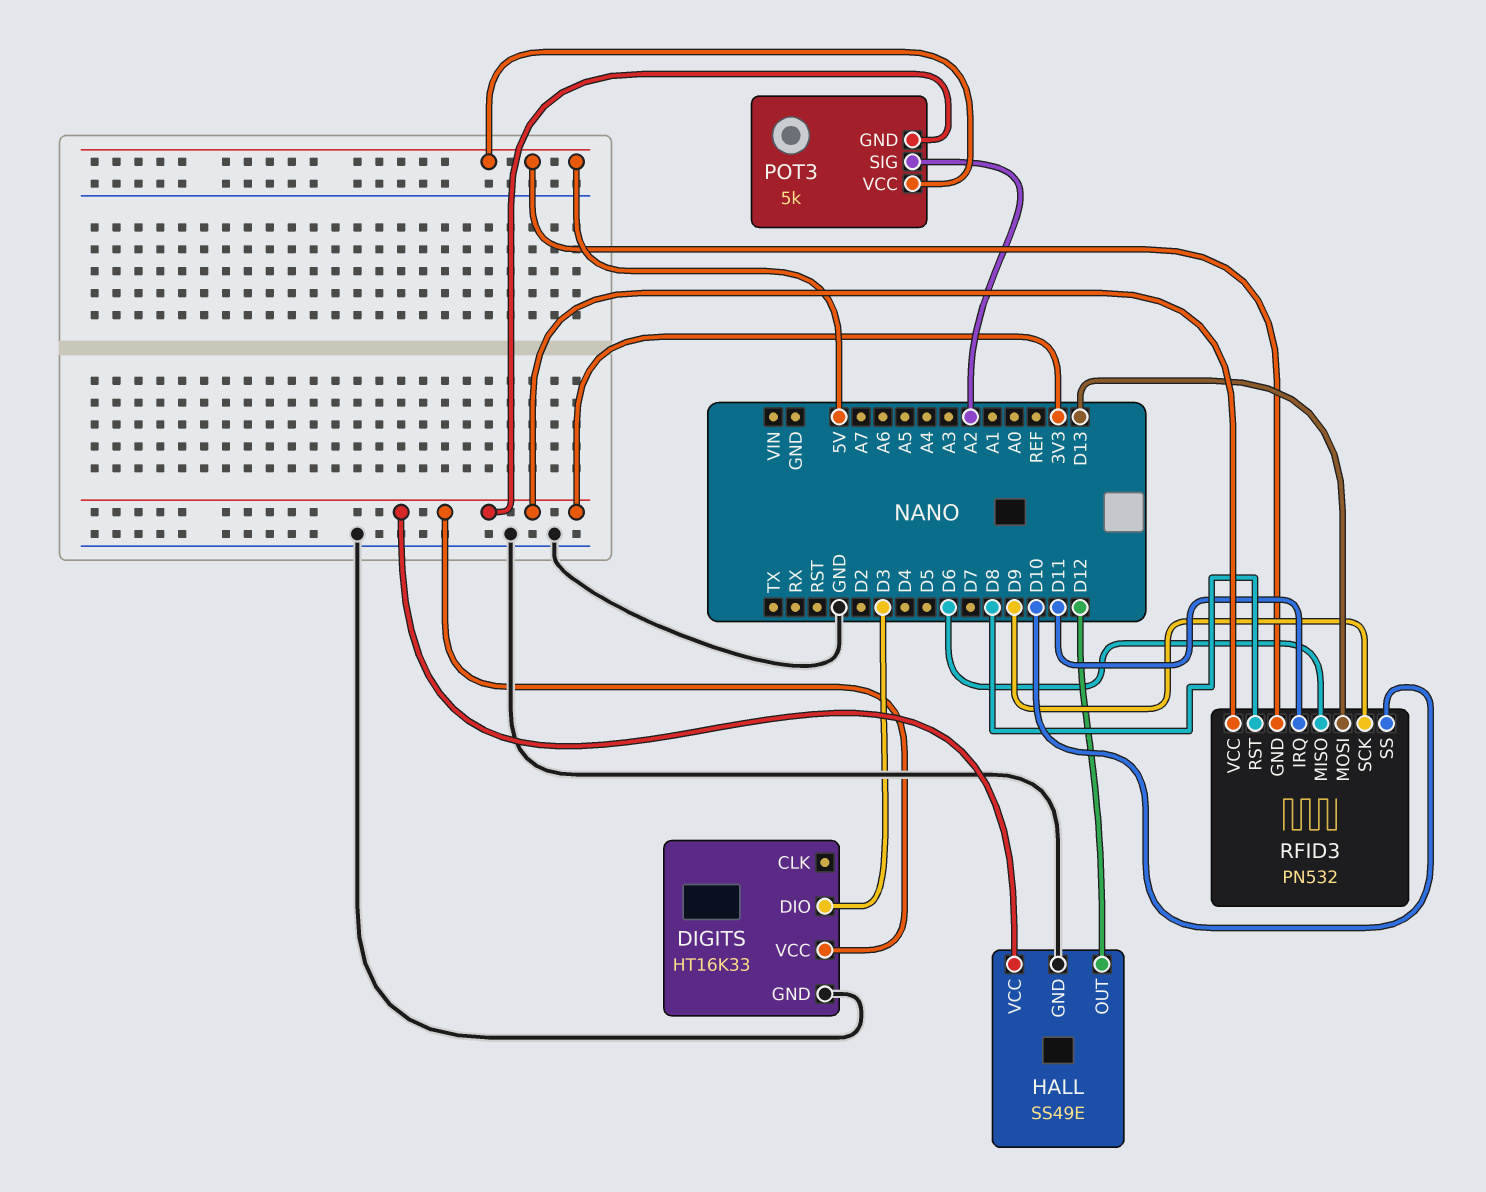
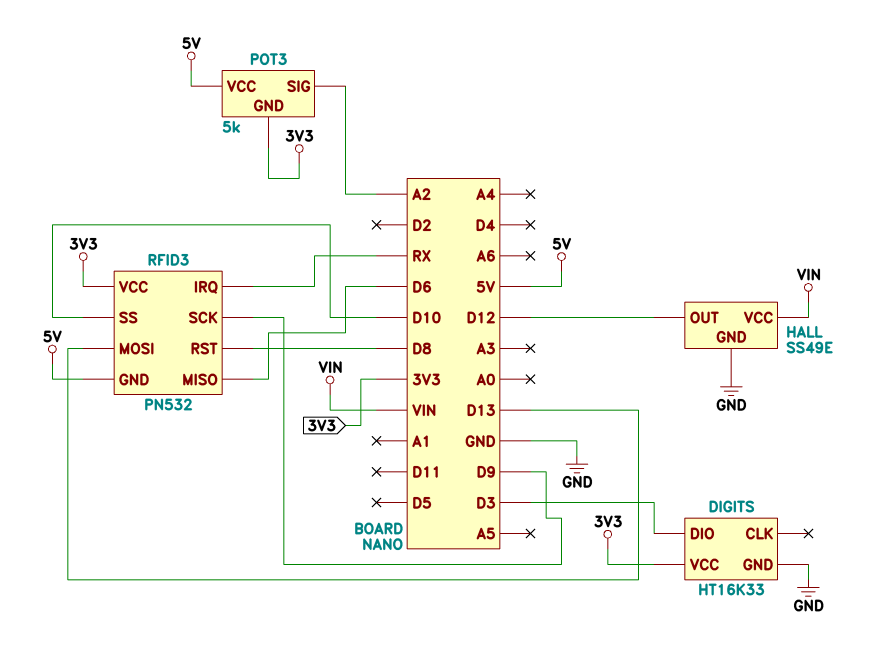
HALL pin VCC: 3V3 -> VIN
RFID3 pin IRQ: D11 -> RX

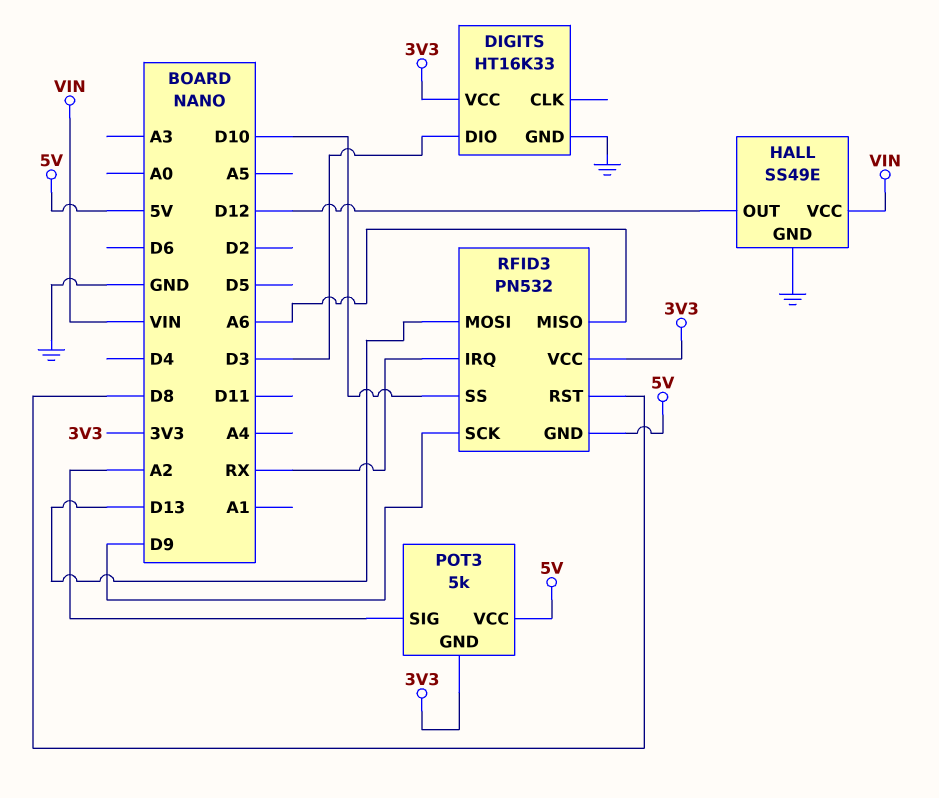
RFID3 pin MISO: D6 -> A6

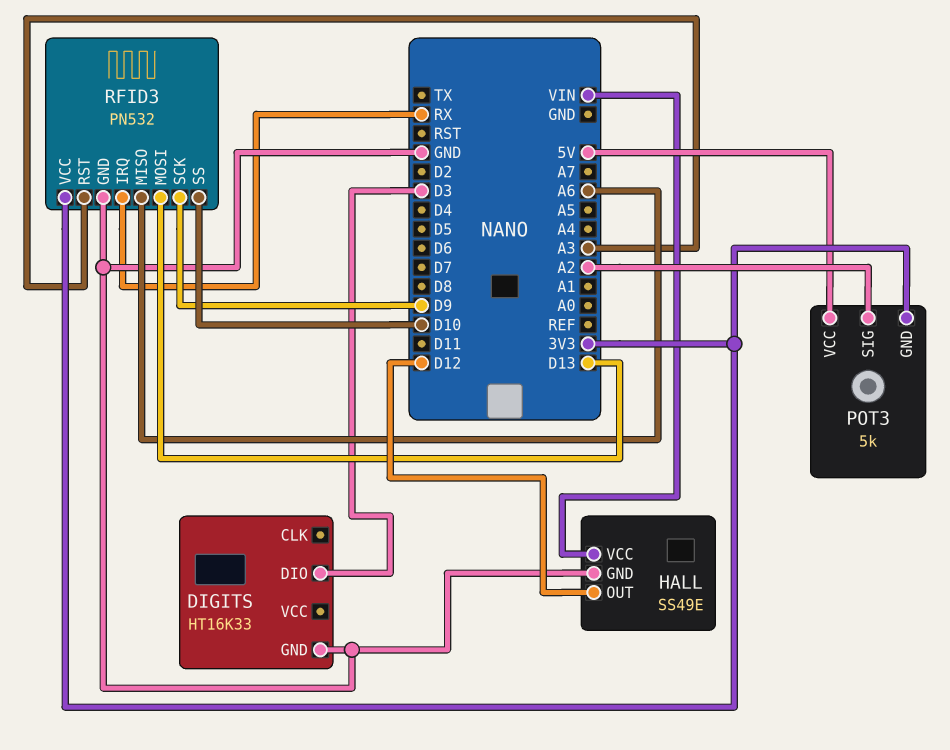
DIGITS pin VCC: 3V3 -> none
RFID3 pin GND: 5V -> GND
RFID3 pin RST: D8 -> A3

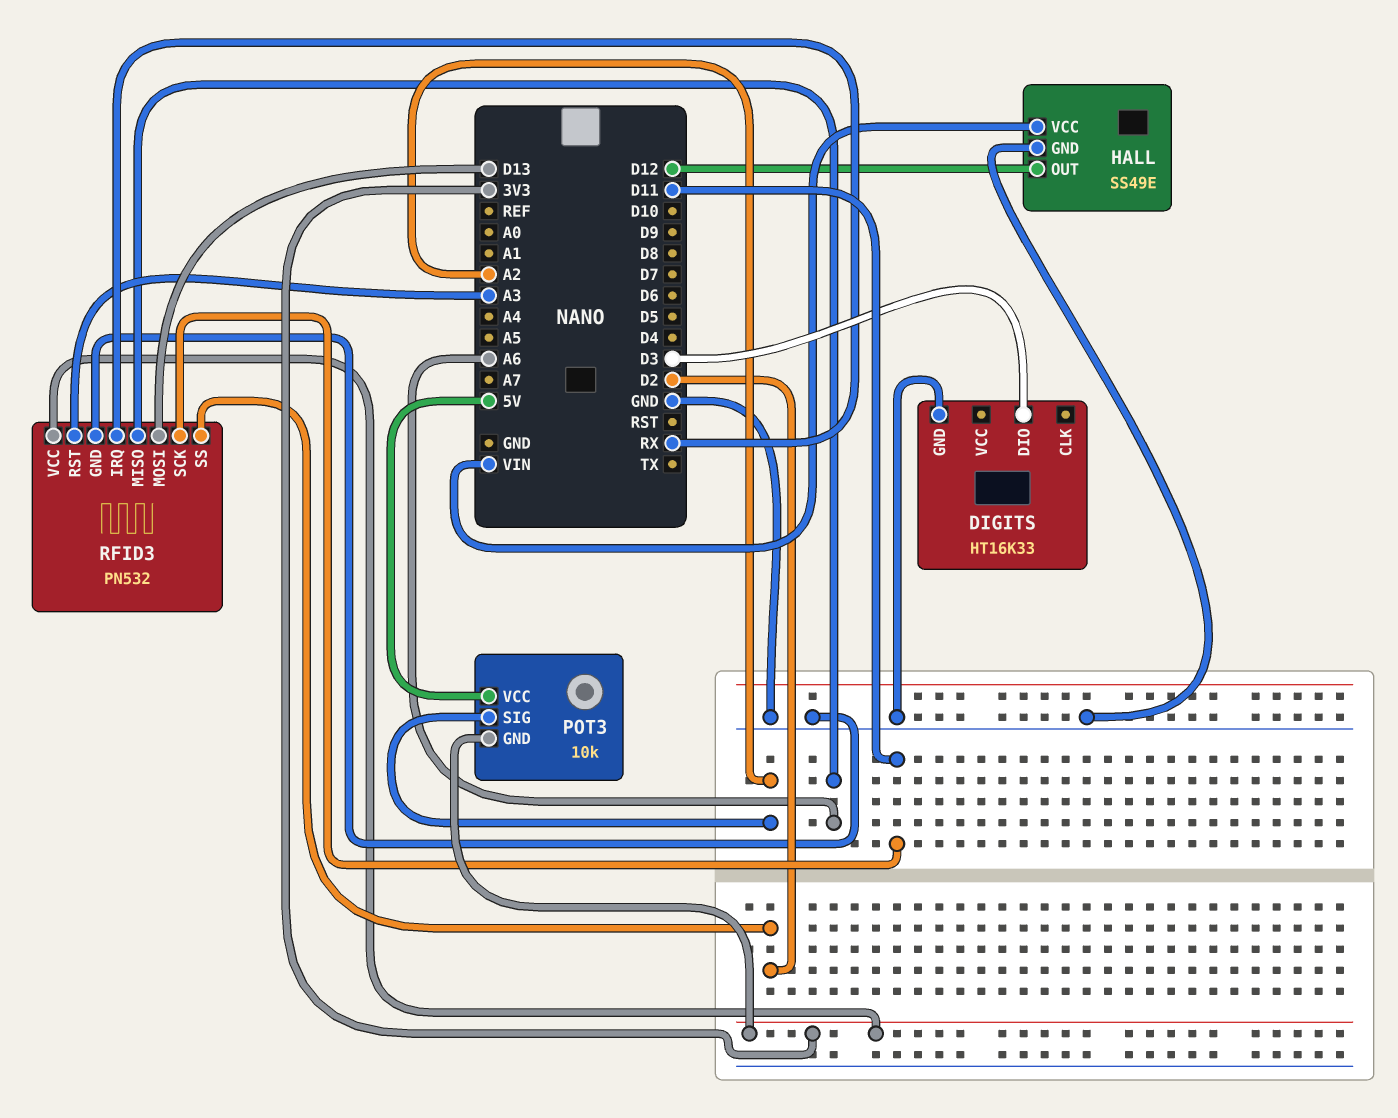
POT3: 5k -> 10k
RFID3 pin SCK: D9 -> D11
RFID3 pin SS: D10 -> D2

